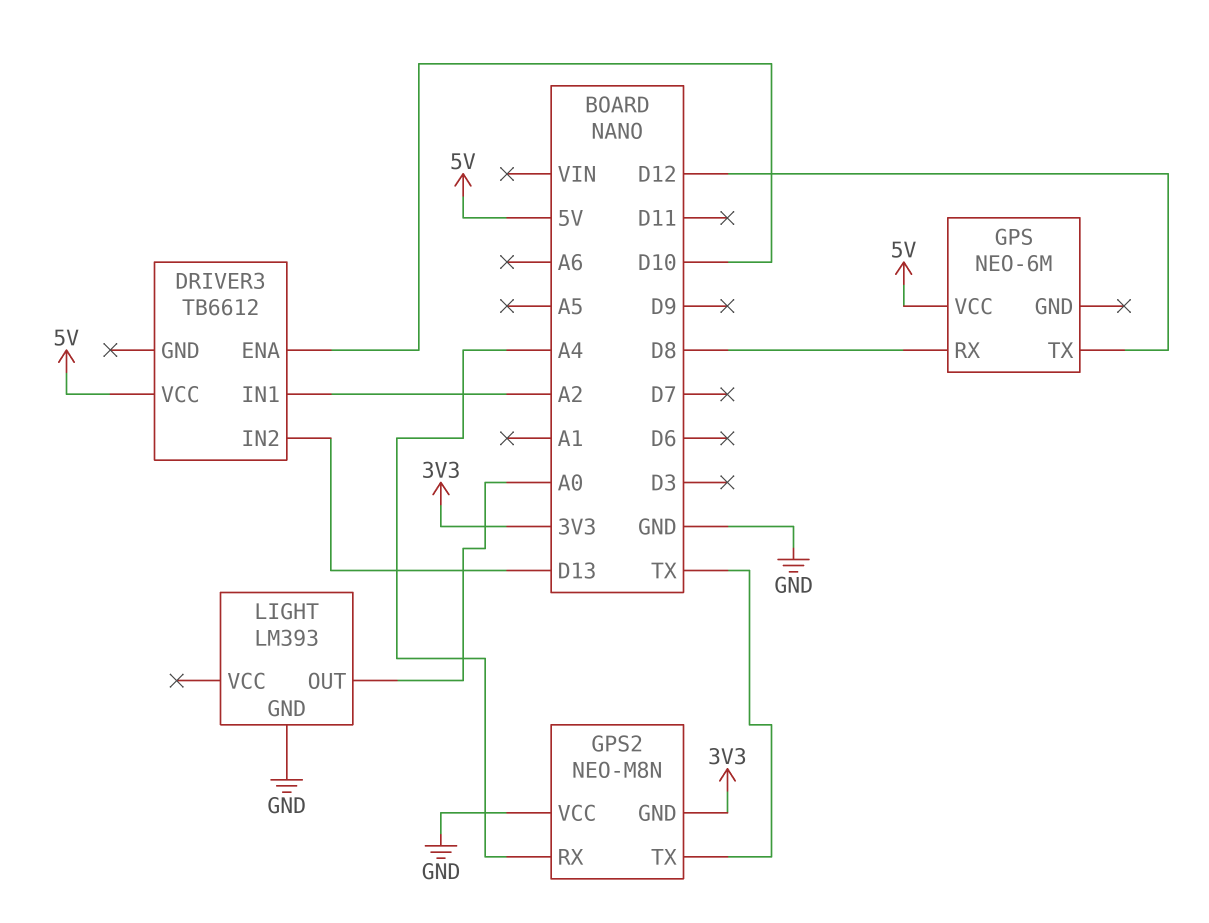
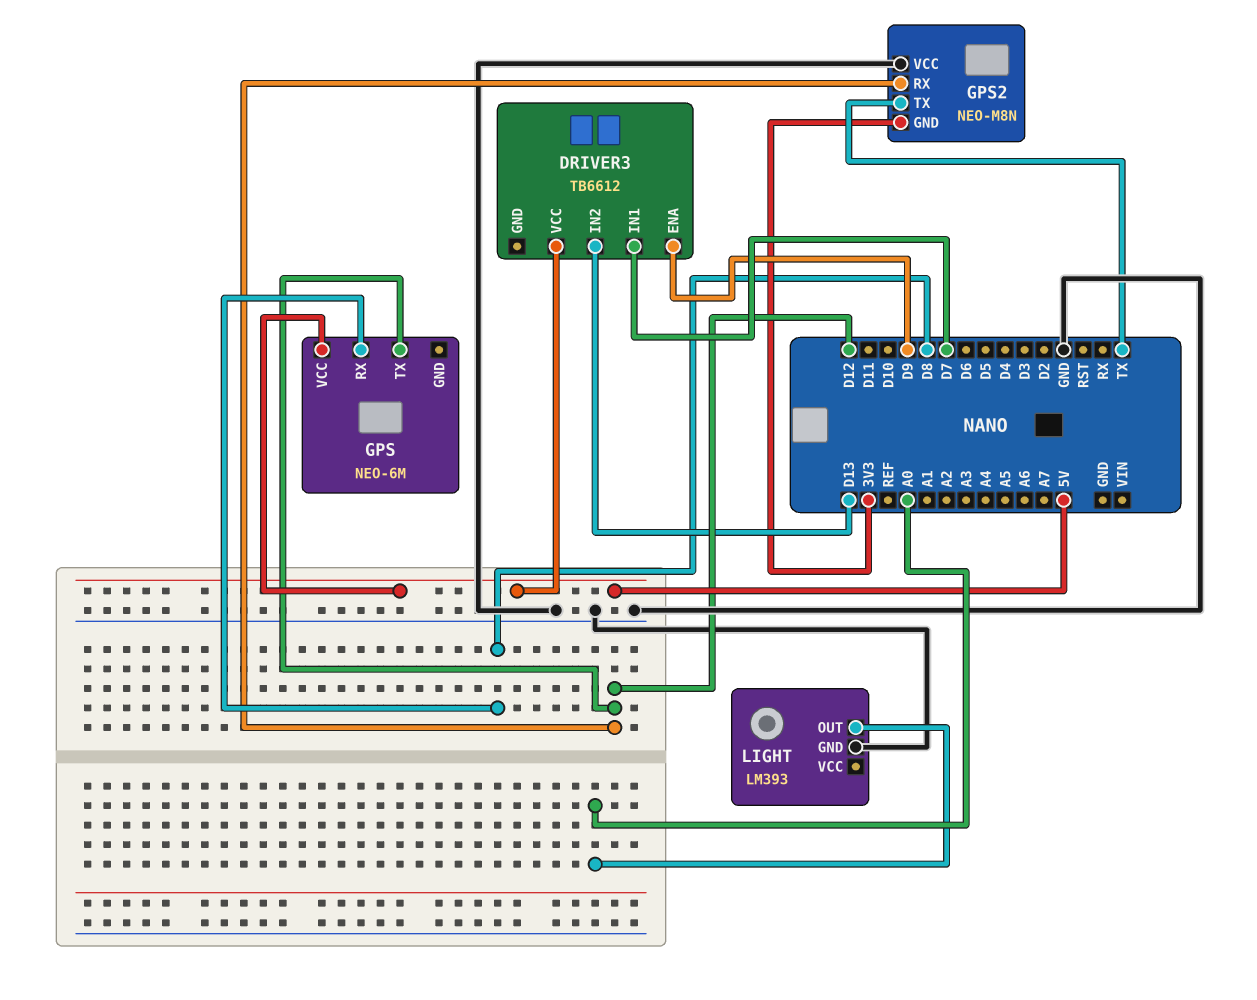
DRIVER3 pin ENA: D10 -> D9
DRIVER3 pin IN1: A2 -> D7
GPS2 pin RX: A4 -> D12

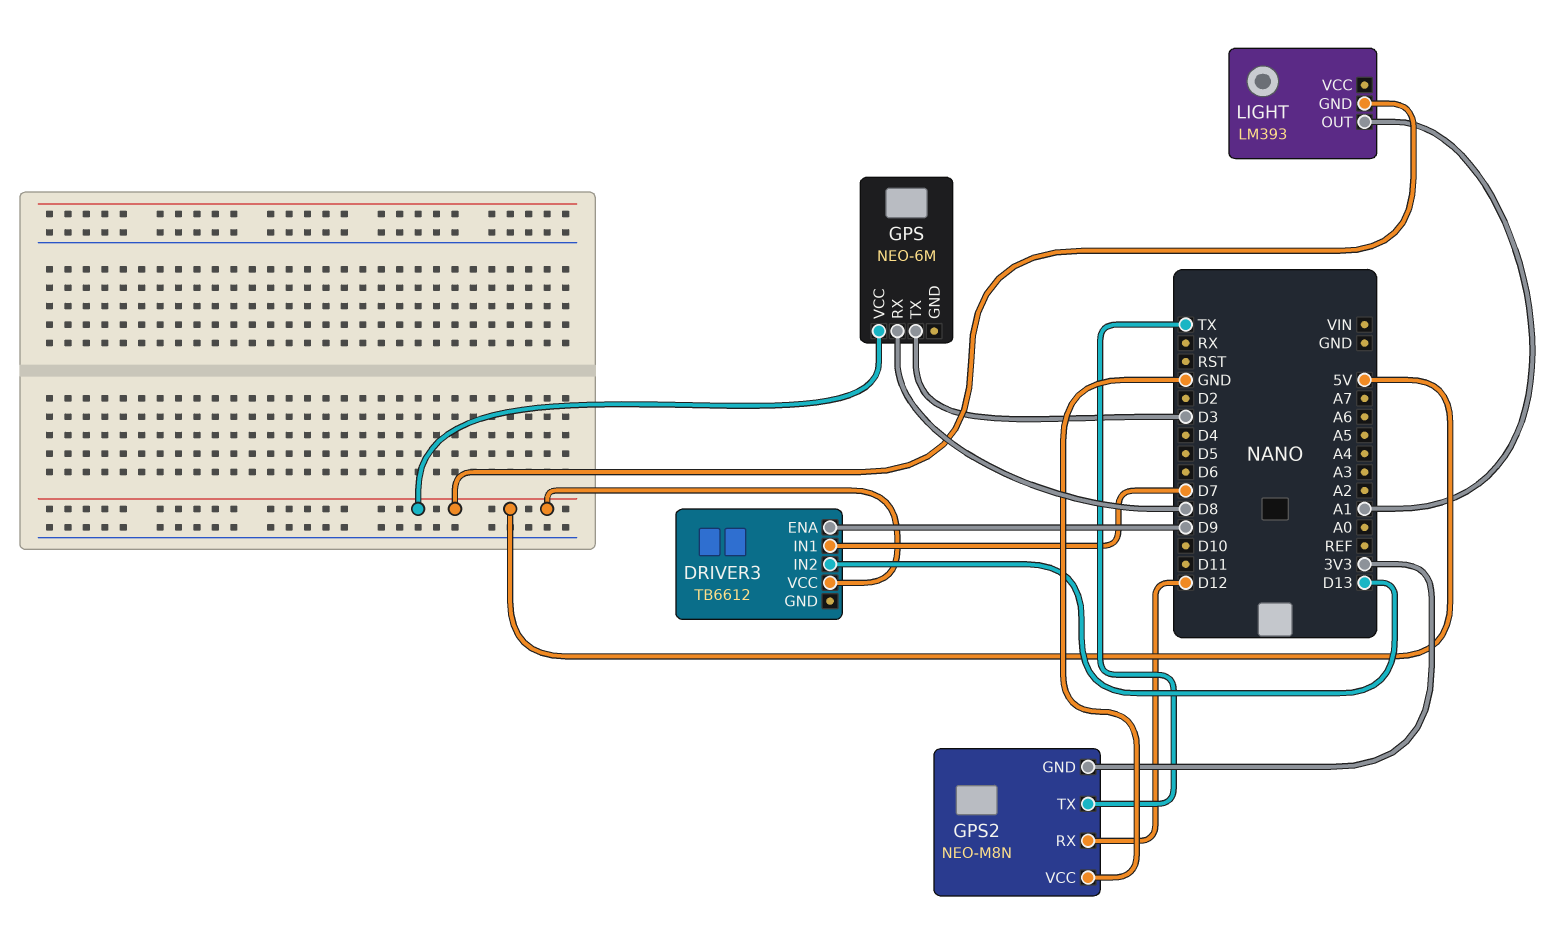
GPS pin TX: D12 -> D3
LIGHT pin GND: GND -> 5V
LIGHT pin OUT: A0 -> A1

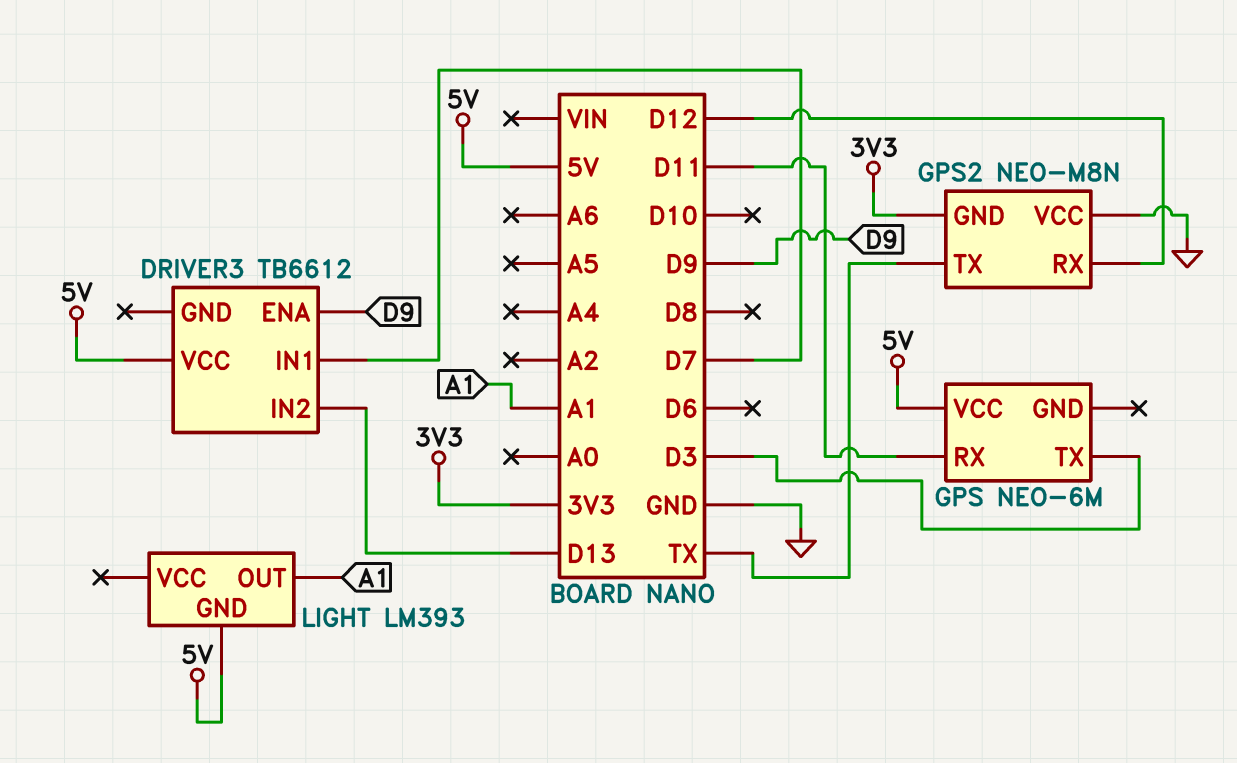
GPS pin RX: D8 -> D11

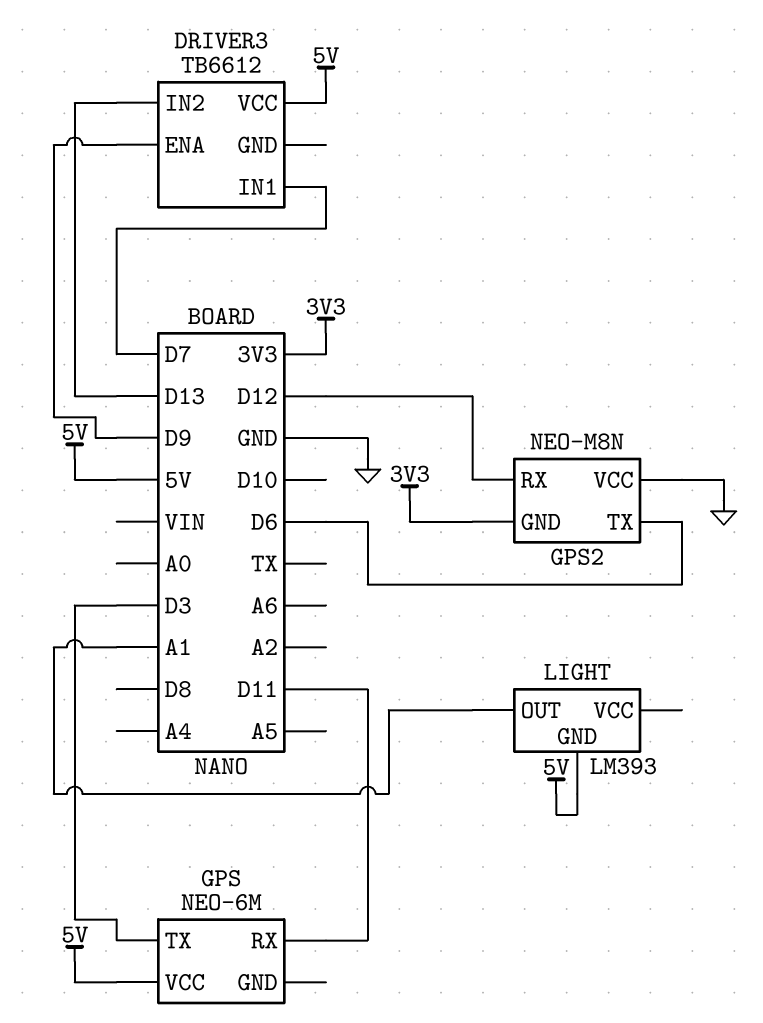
GPS2 pin TX: TX -> D6

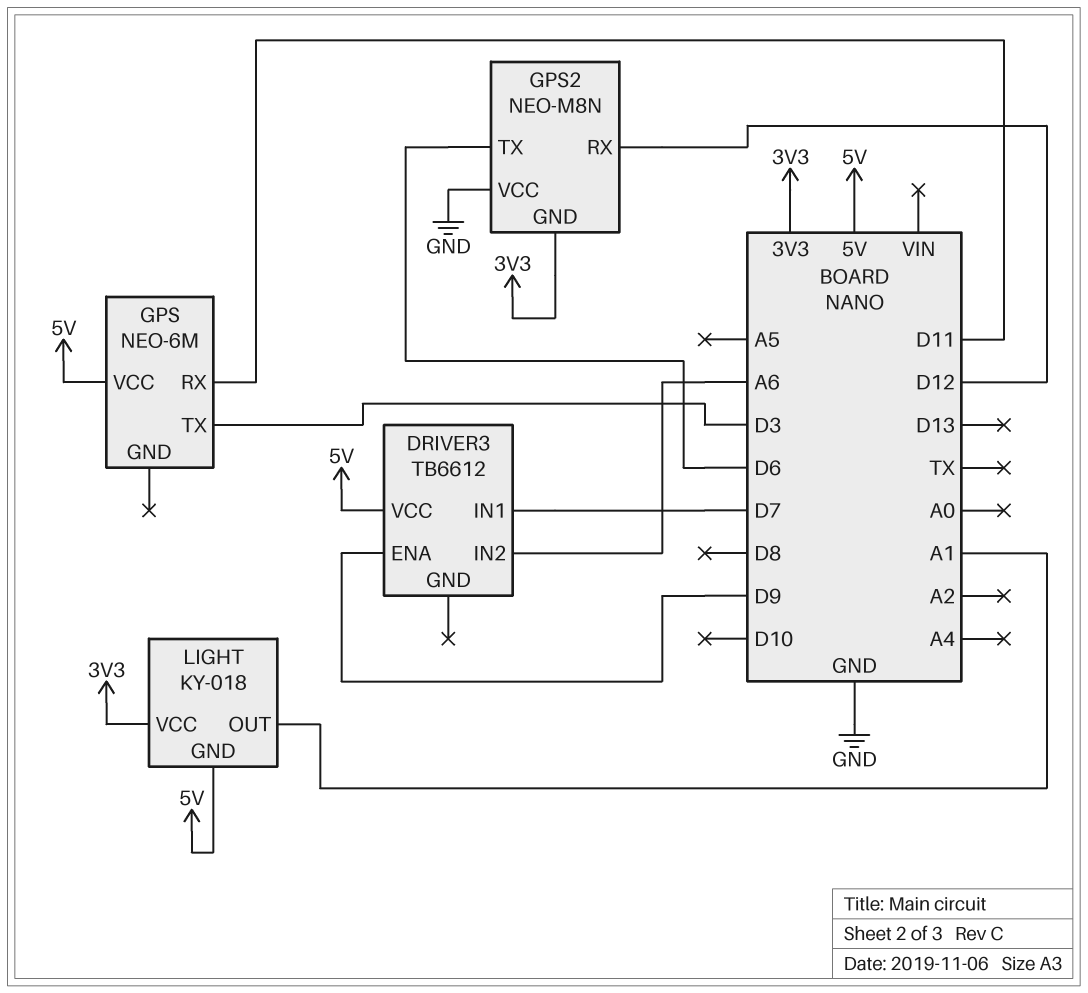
DRIVER3 pin IN2: D13 -> A6
LIGHT: LM393 -> KY-018
LIGHT pin VCC: none -> 3V3

